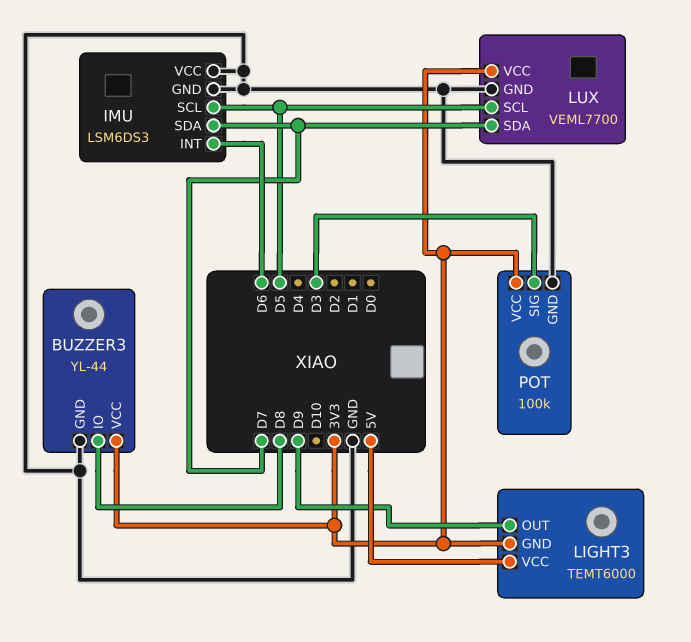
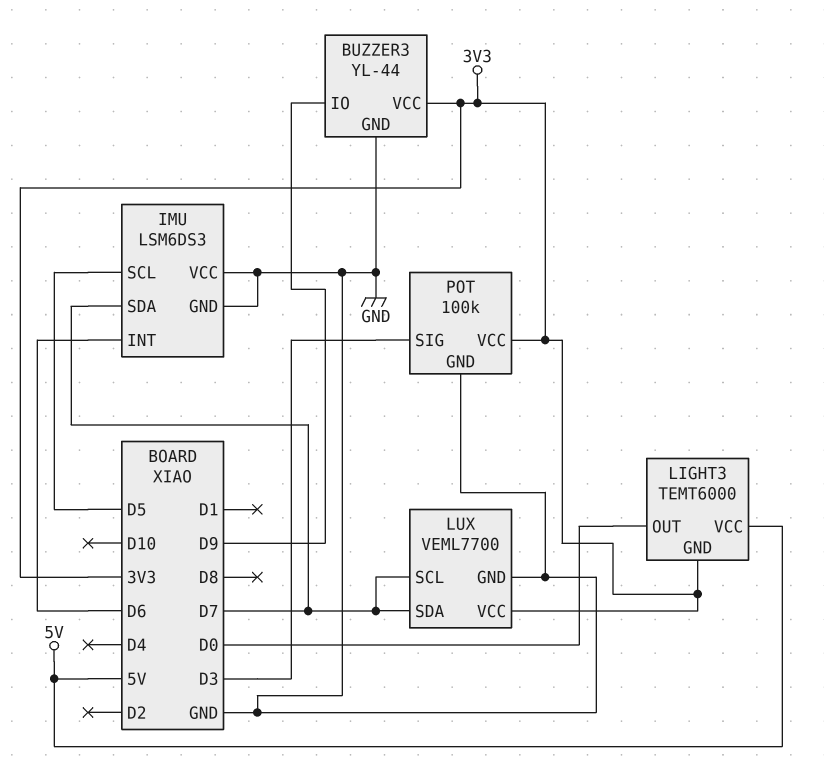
BUZZER3 pin IO: D8 -> D9
LIGHT3 pin OUT: D9 -> D0
LUX pin SCL: D5 -> D7

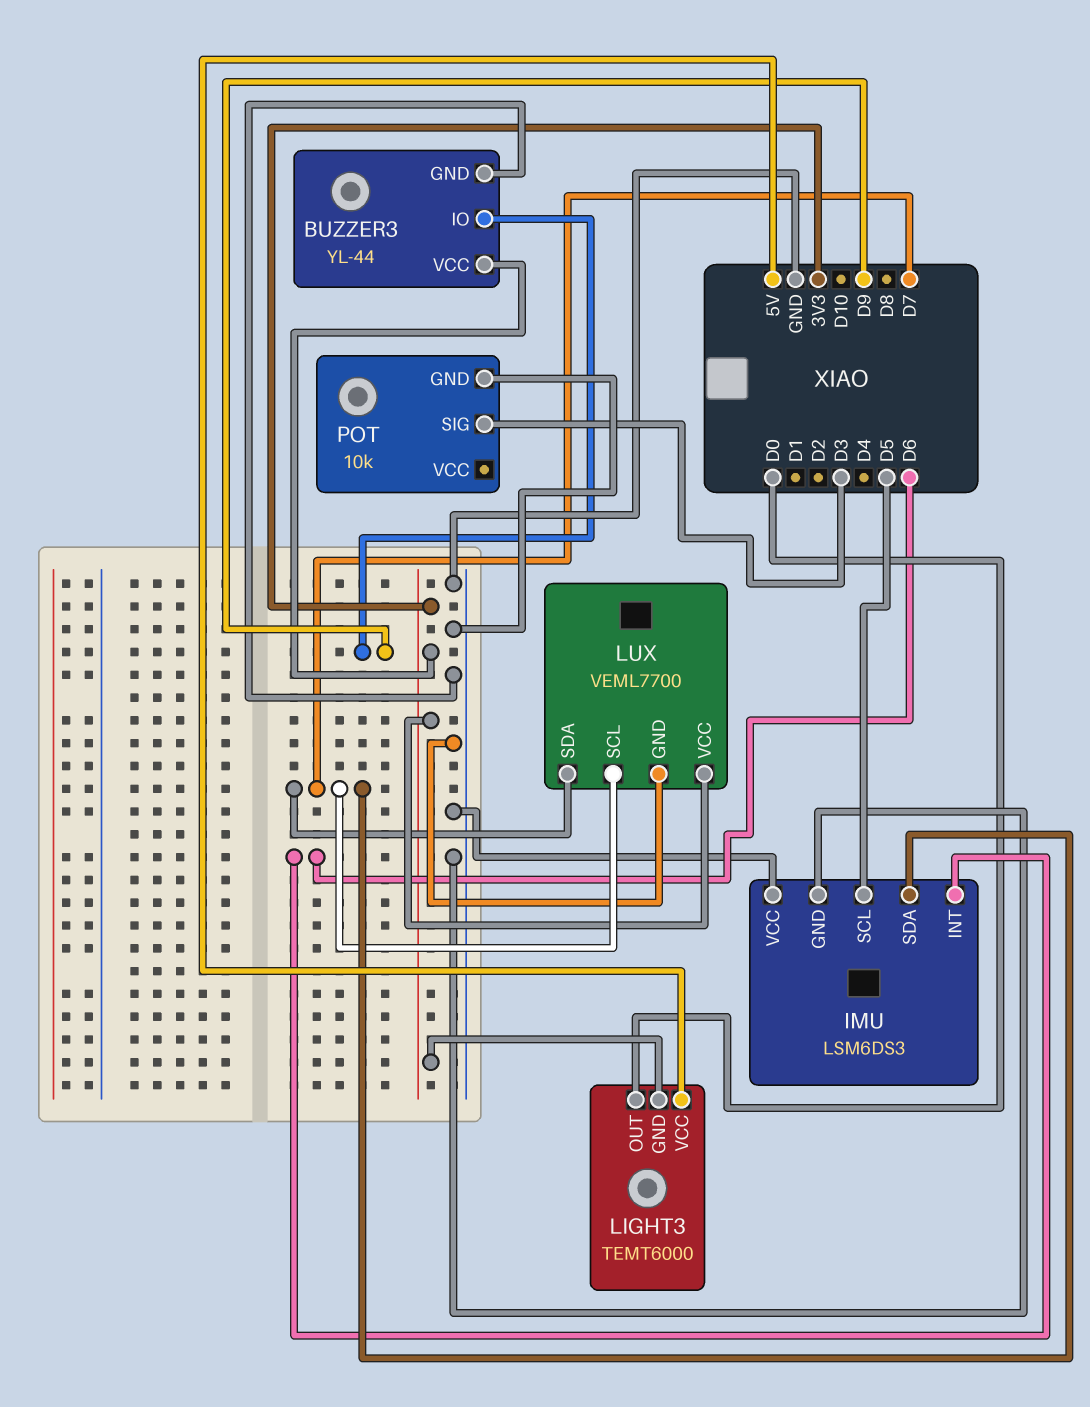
POT: 100k -> 10k
POT pin VCC: 3V3 -> none

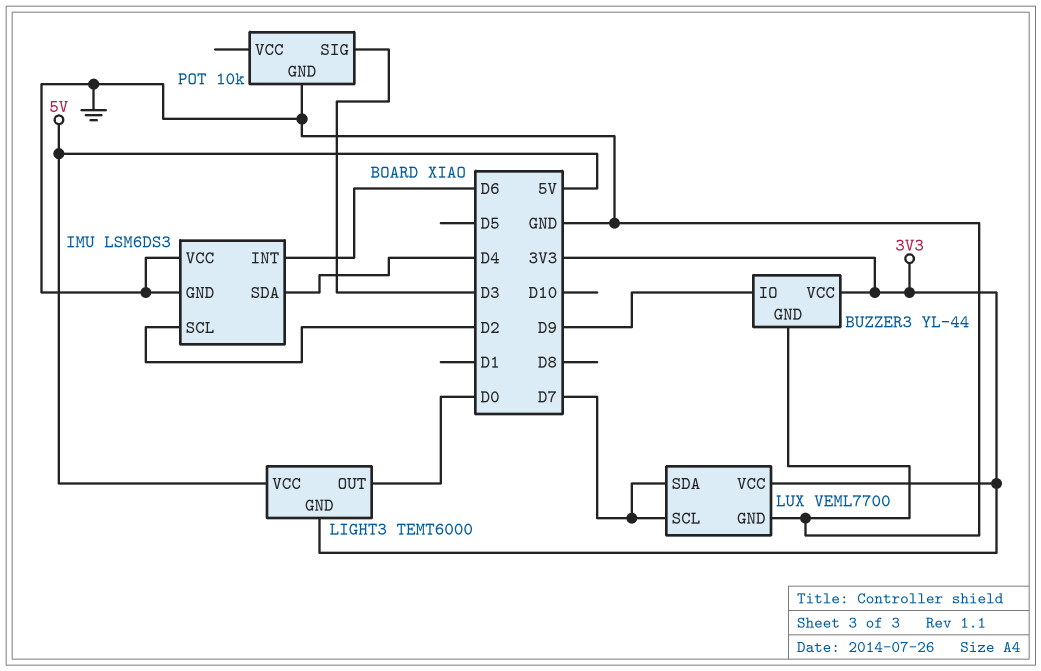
IMU pin SCL: D5 -> D2
IMU pin SDA: D7 -> D4

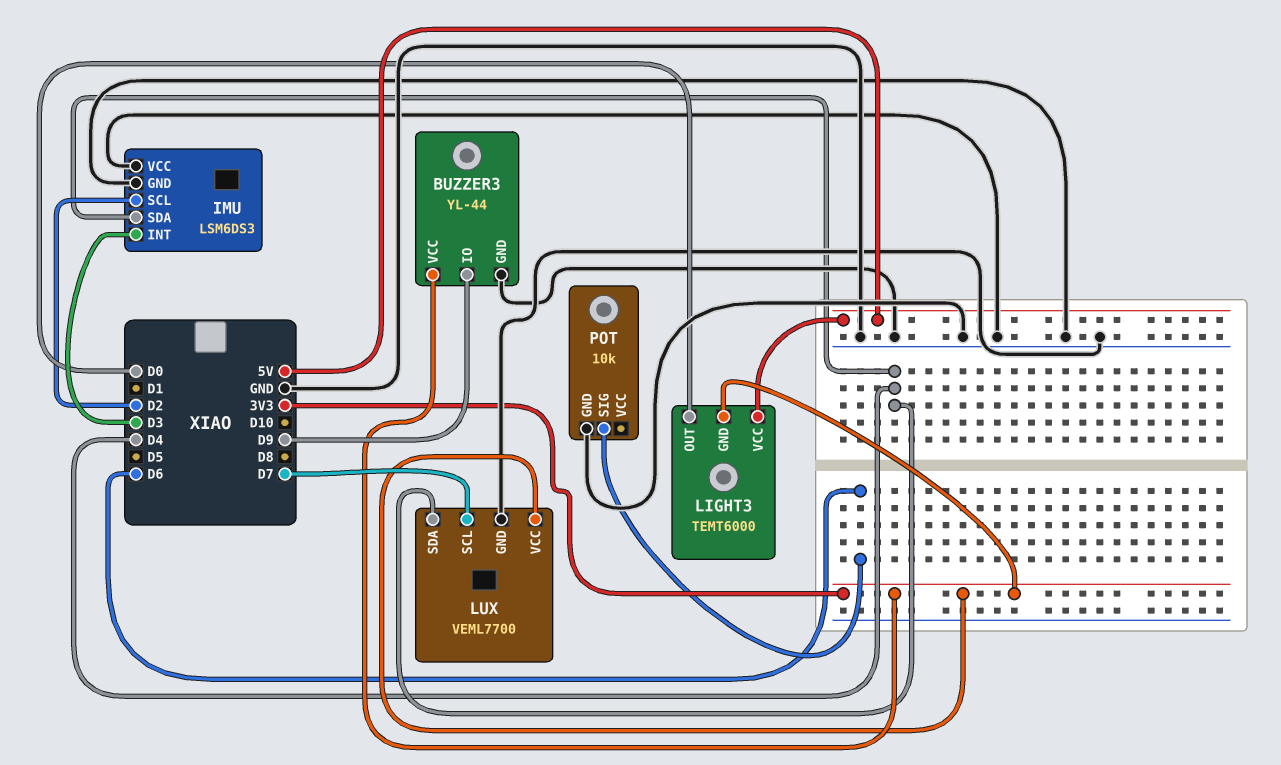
IMU pin INT: D6 -> D3
LUX pin SDA: D7 -> D4
POT pin SIG: D3 -> D6

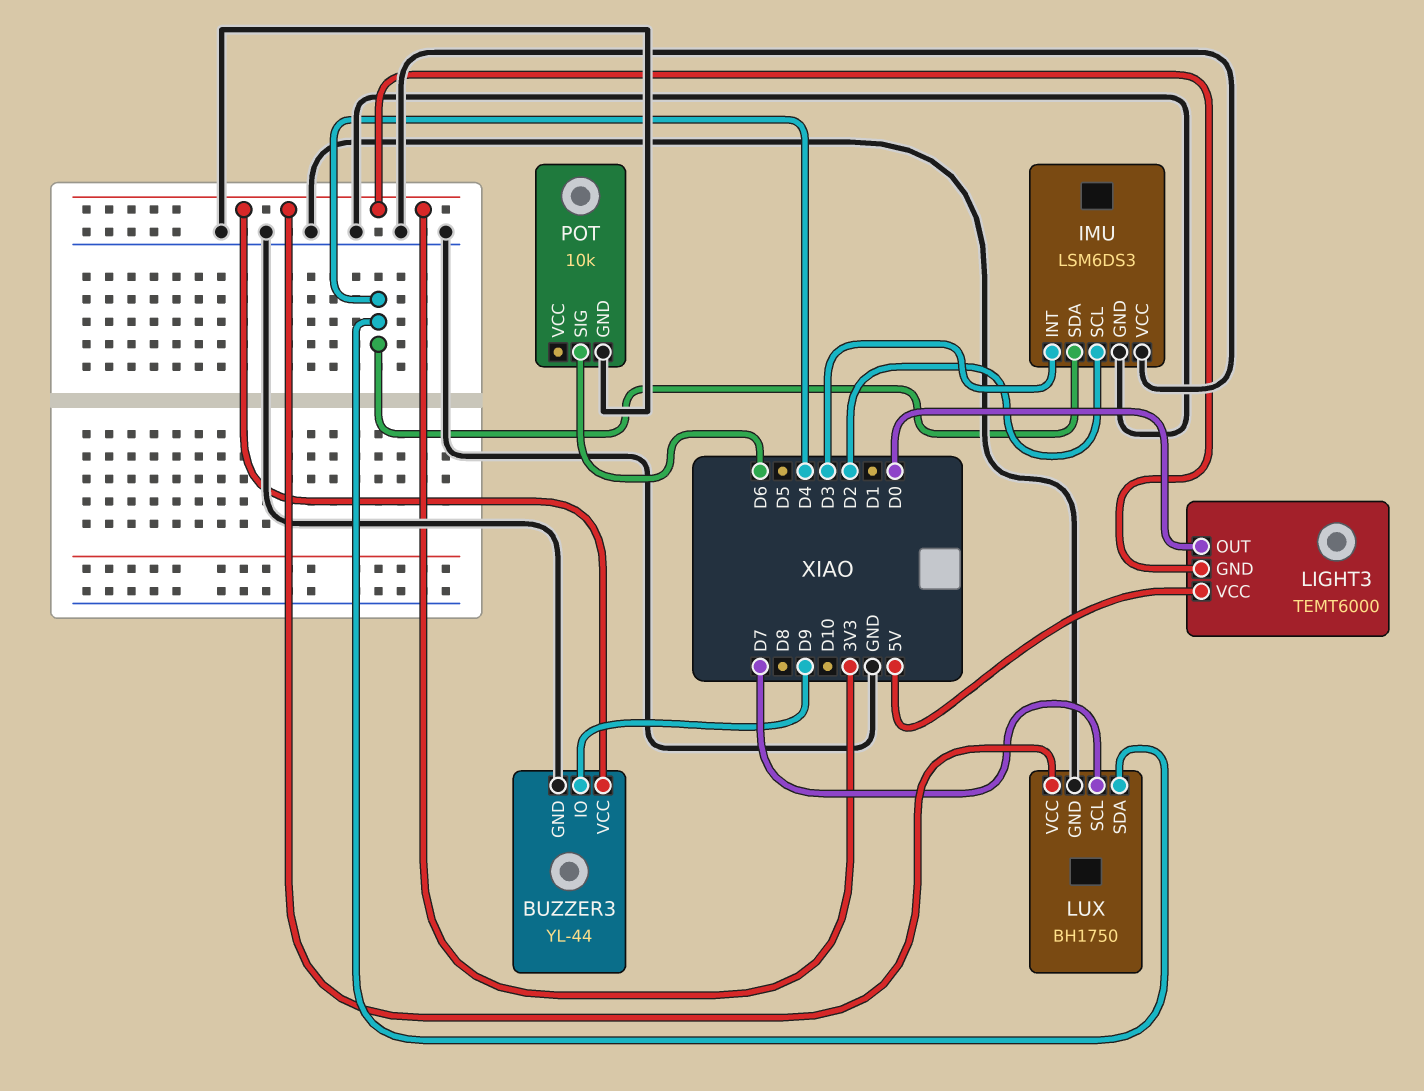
LUX: VEML7700 -> BH1750

